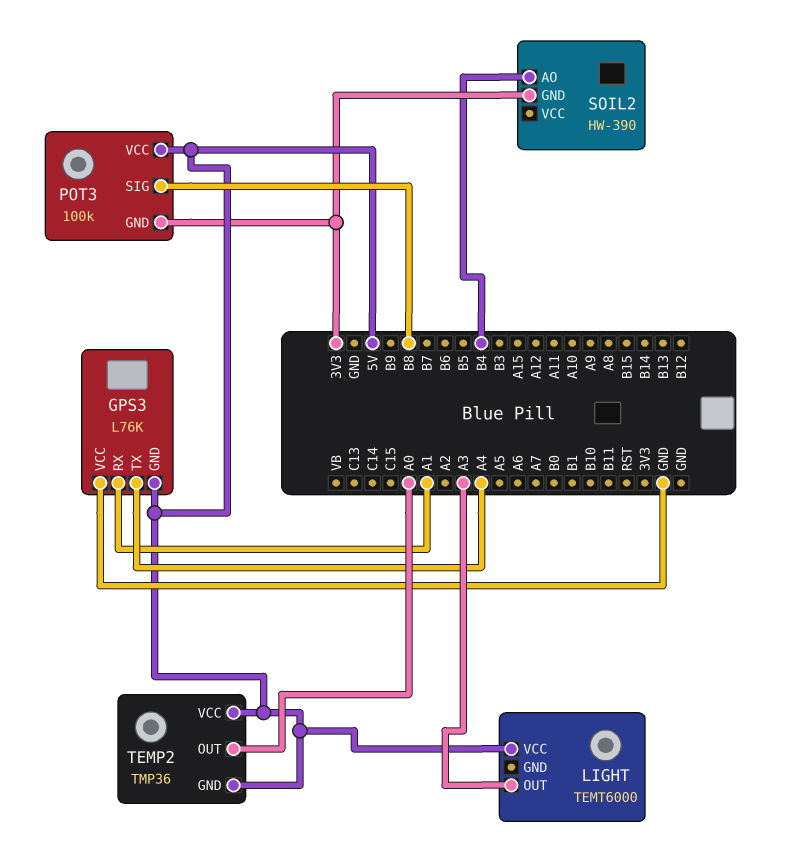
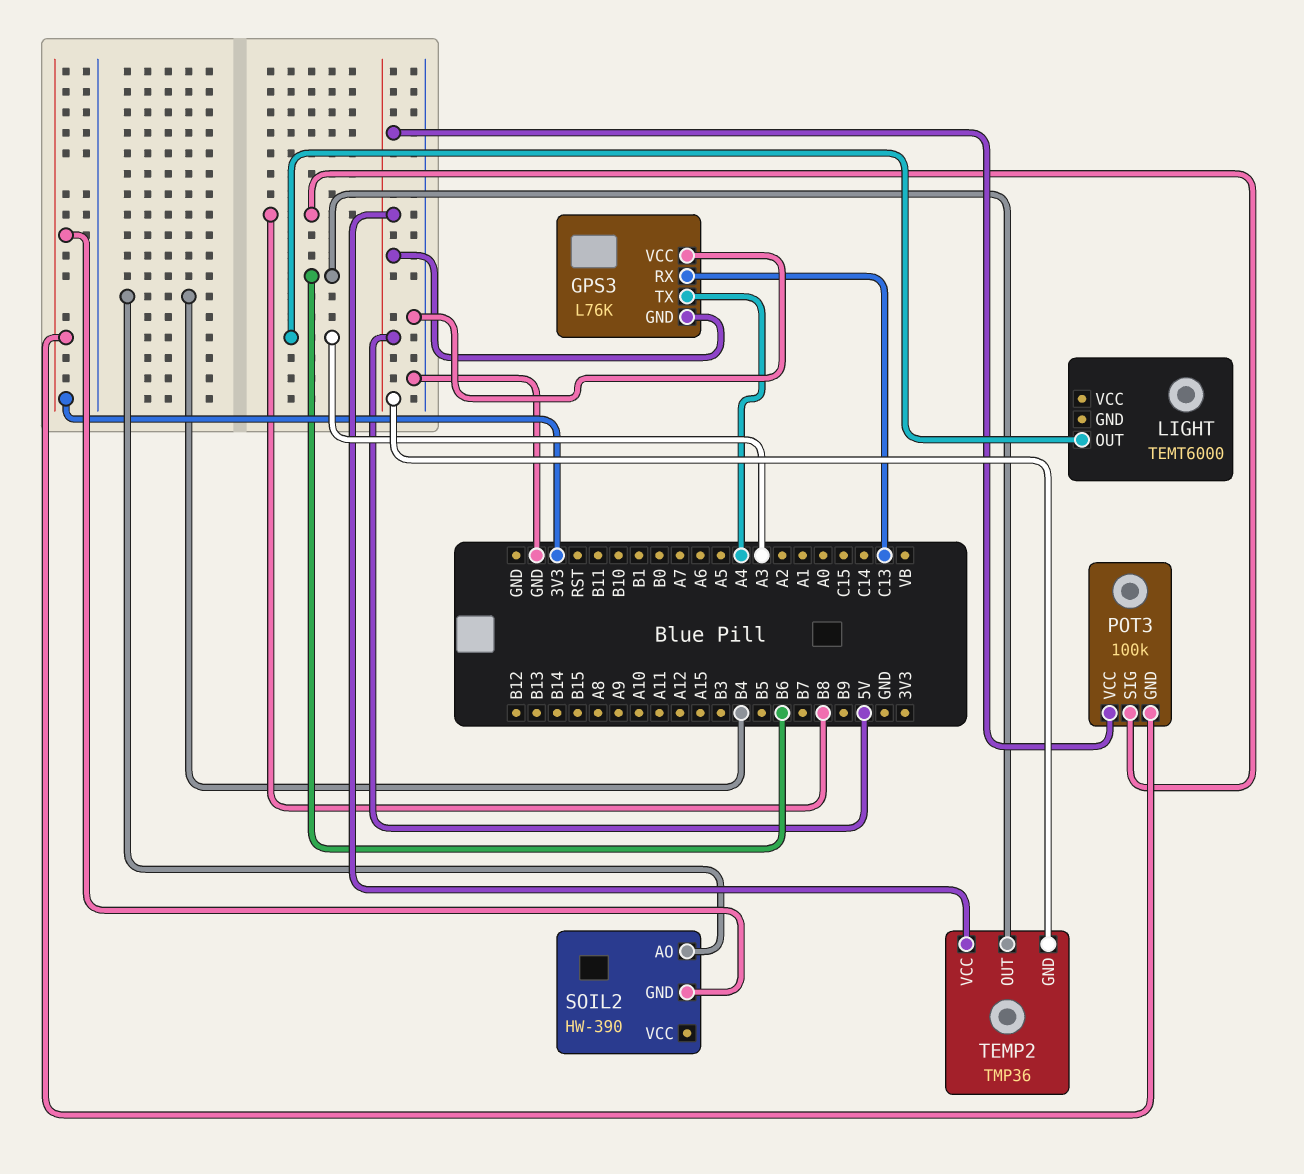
GPS3 pin RX: A1 -> C13
LIGHT pin VCC: 5V -> none
TEMP2 pin OUT: A0 -> B6

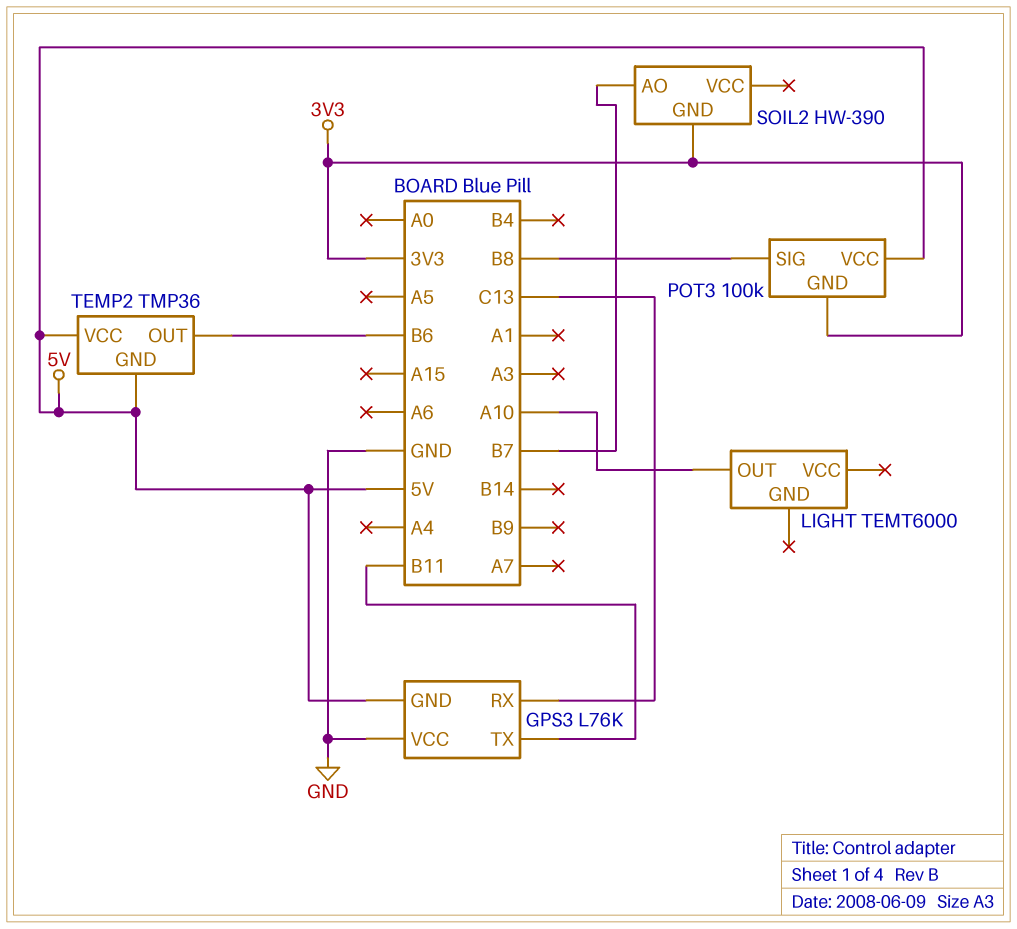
GPS3 pin TX: A4 -> B11
LIGHT pin OUT: A3 -> A10
SOIL2 pin AO: B4 -> B7

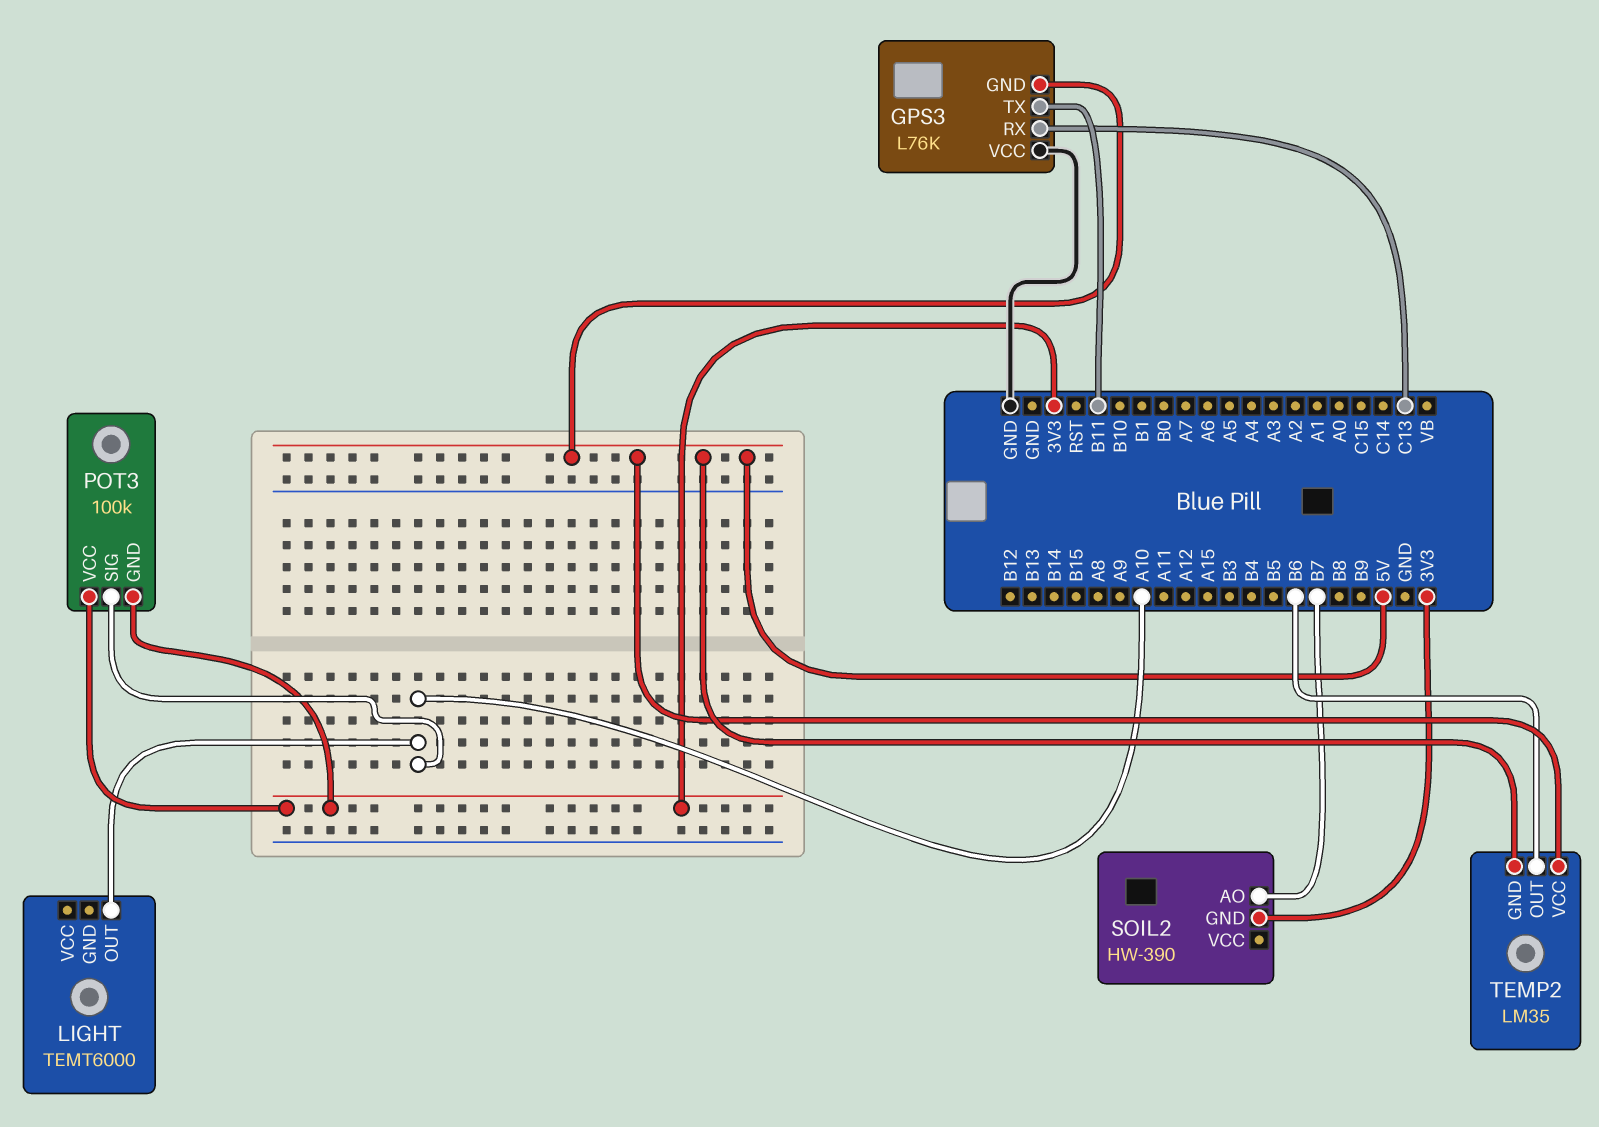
POT3 pin SIG: B8 -> A10
POT3 pin VCC: 5V -> 3V3
TEMP2: TMP36 -> LM35

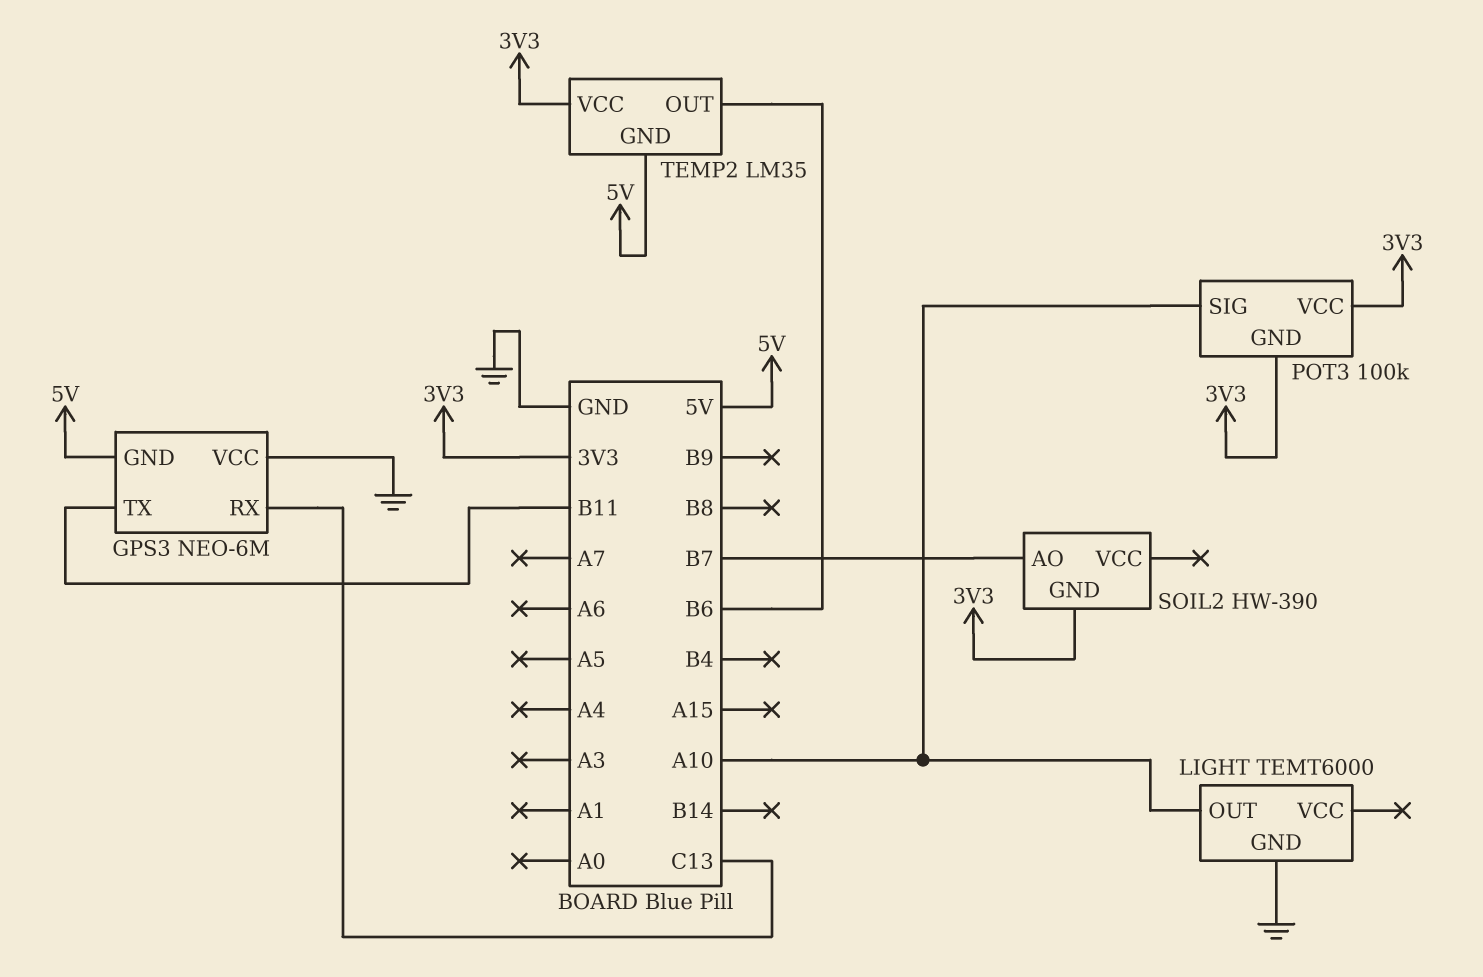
GPS3: L76K -> NEO-6M
LIGHT pin GND: none -> GND
TEMP2 pin VCC: 5V -> 3V3

